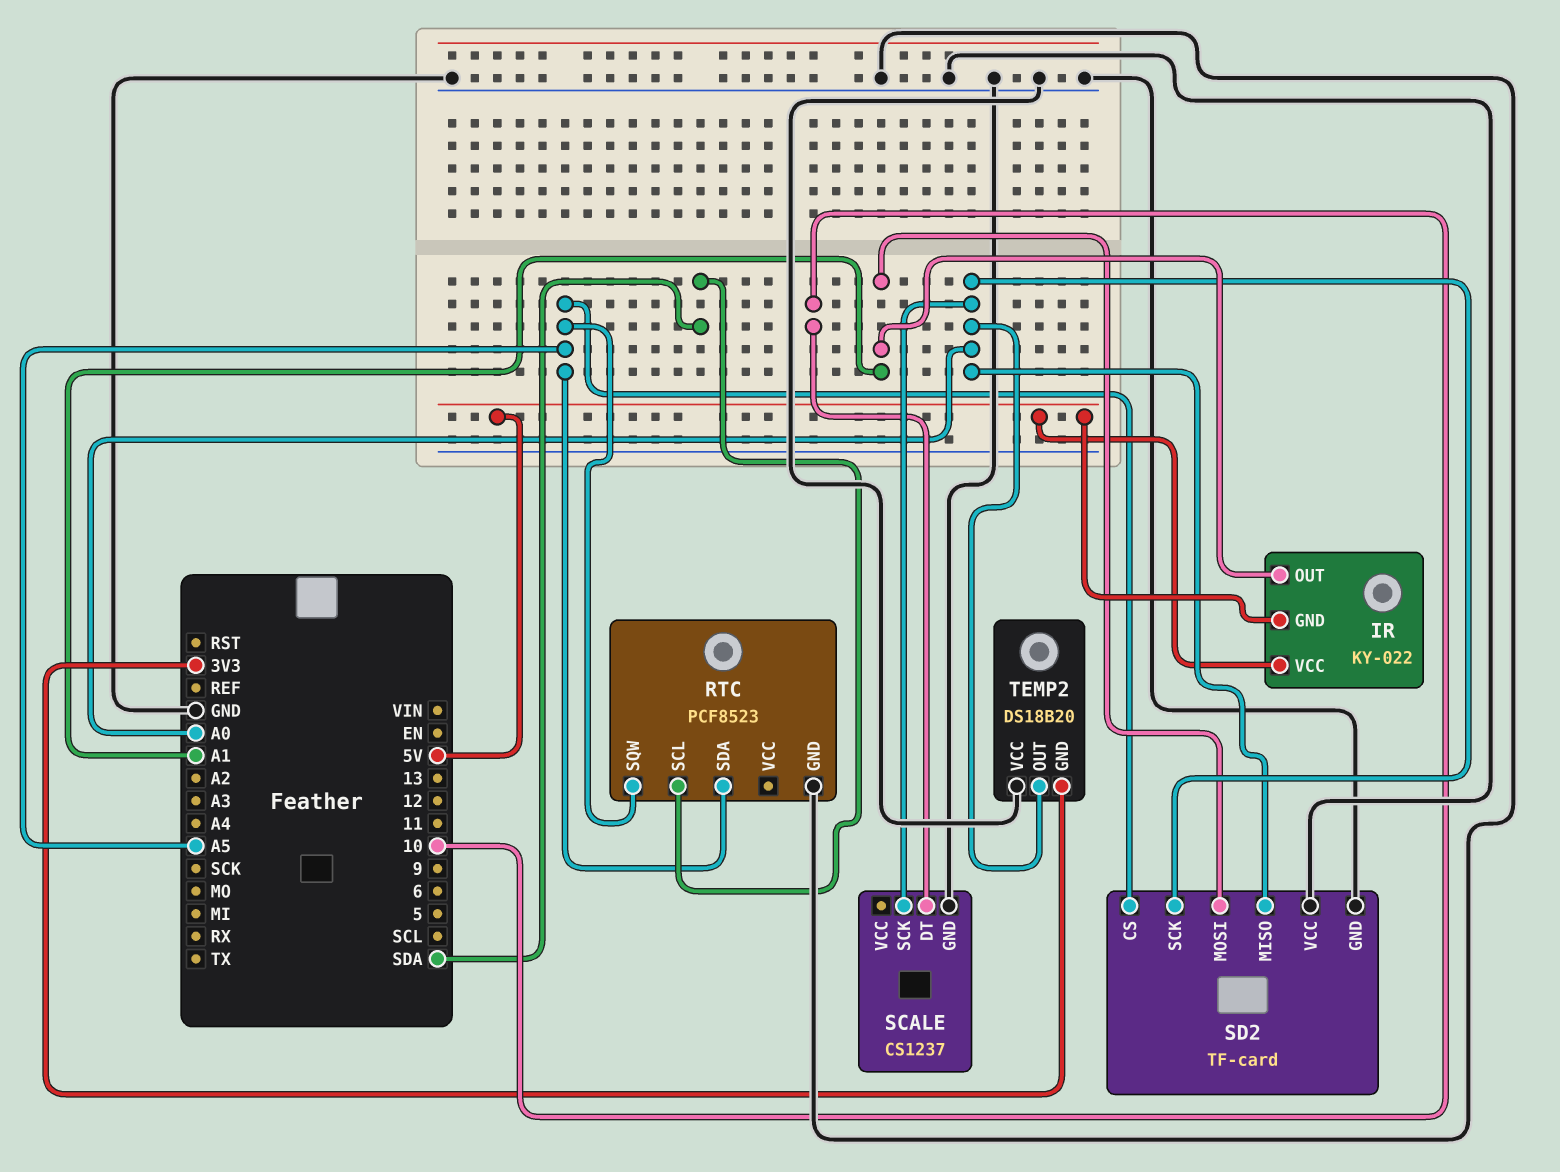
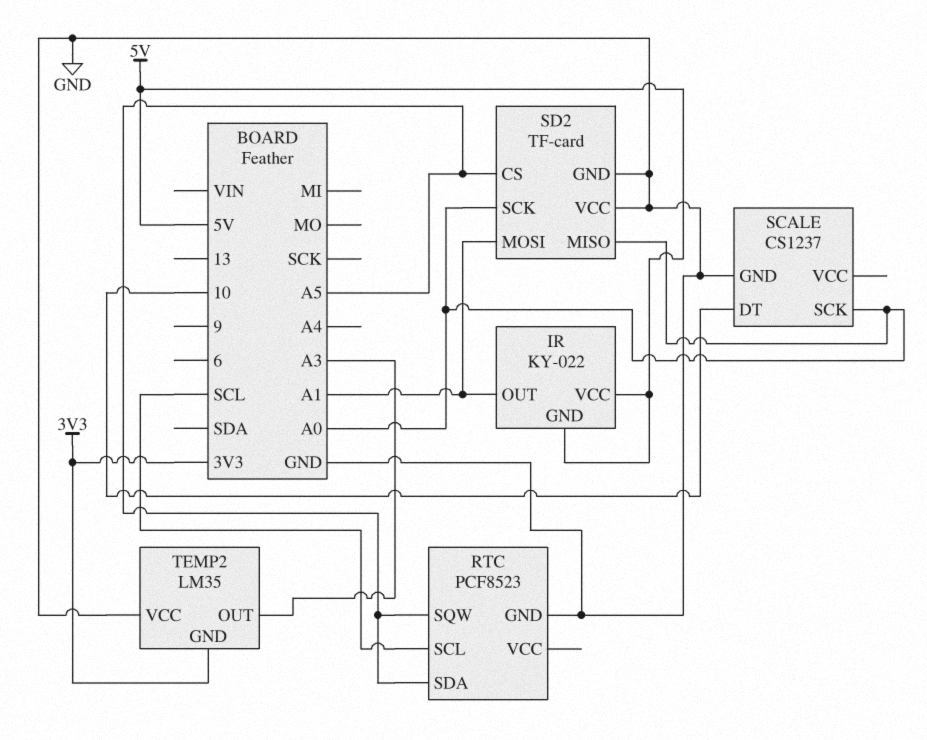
RTC pin SCL: SDA -> SCL
TEMP2: DS18B20 -> LM35
TEMP2 pin OUT: A0 -> A3

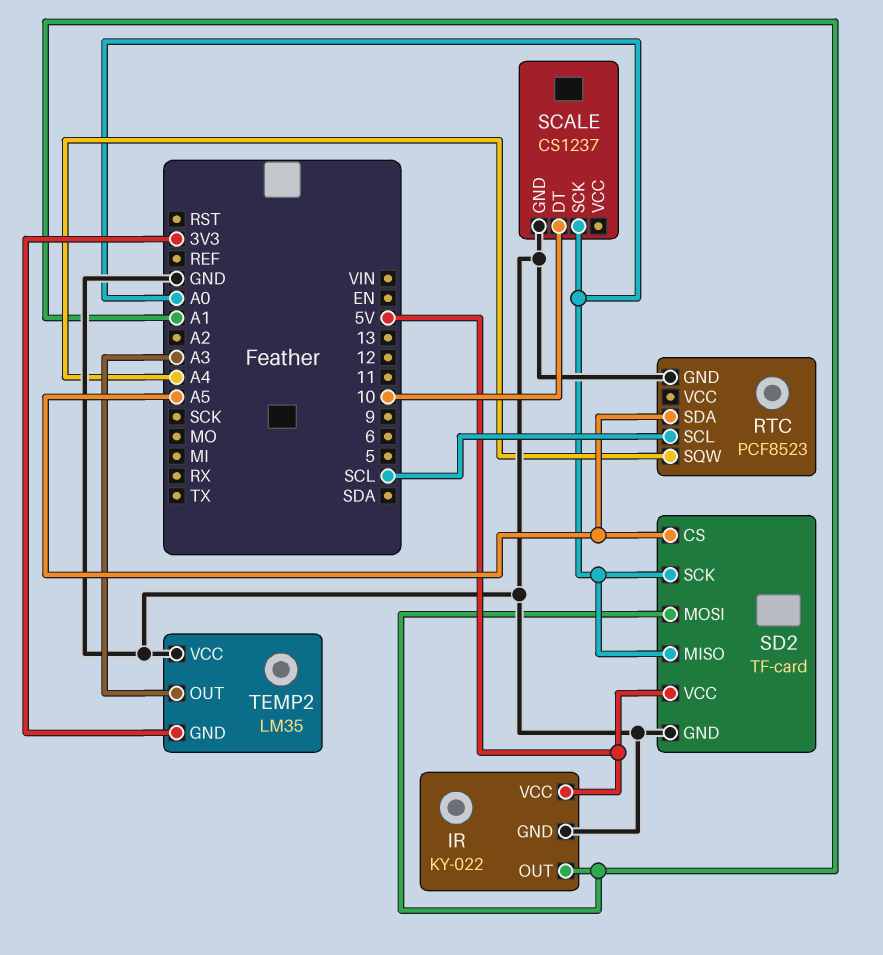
IR pin GND: 5V -> GND
RTC pin SQW: A5 -> A4
SD2 pin VCC: GND -> 5V

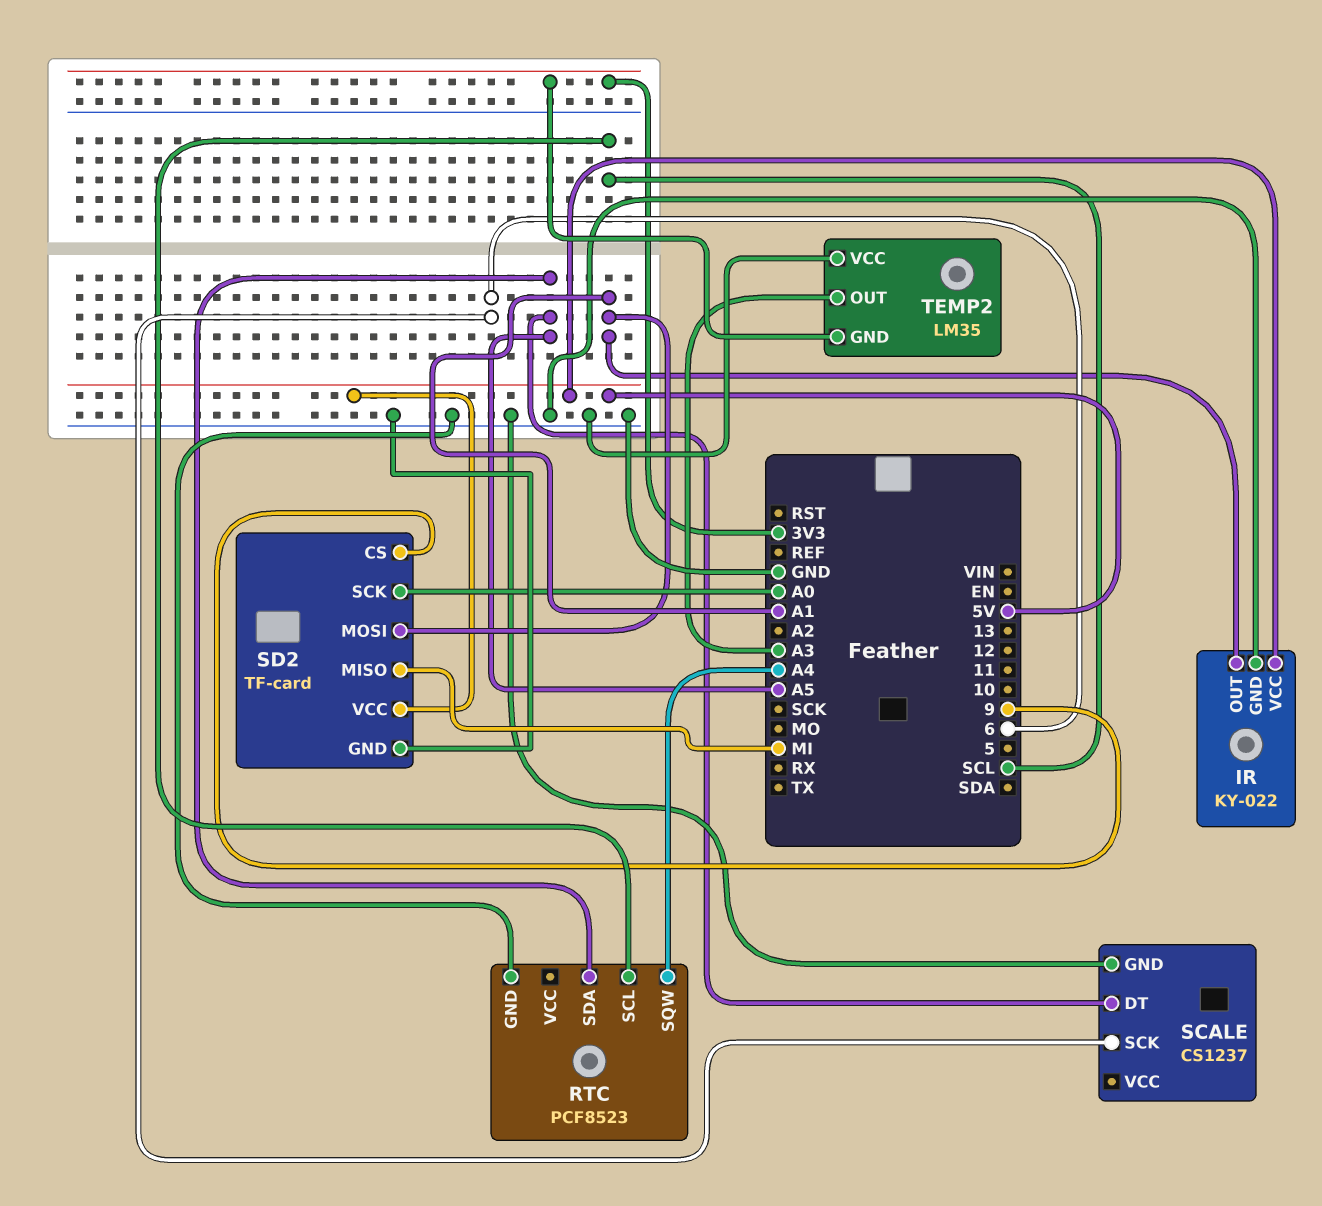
SCALE pin DT: 10 -> A5
SCALE pin SCK: A0 -> 6
SD2 pin CS: A5 -> 9
SD2 pin MISO: A0 -> MI

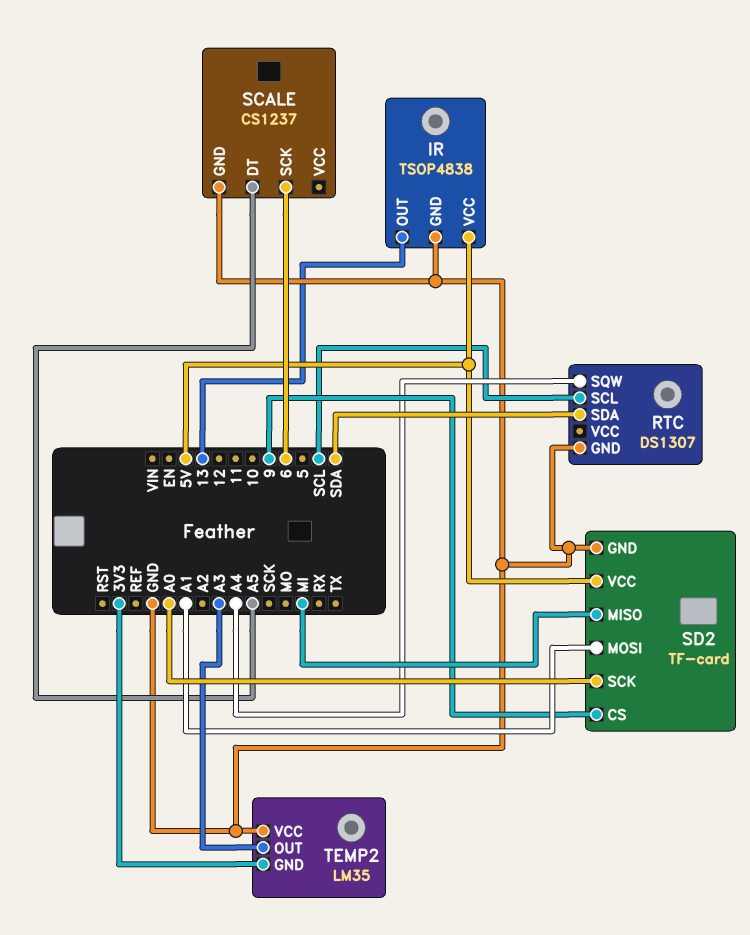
IR: KY-022 -> TSOP4838
IR pin OUT: A1 -> 13
RTC: PCF8523 -> DS1307
RTC pin SDA: A5 -> SDA

